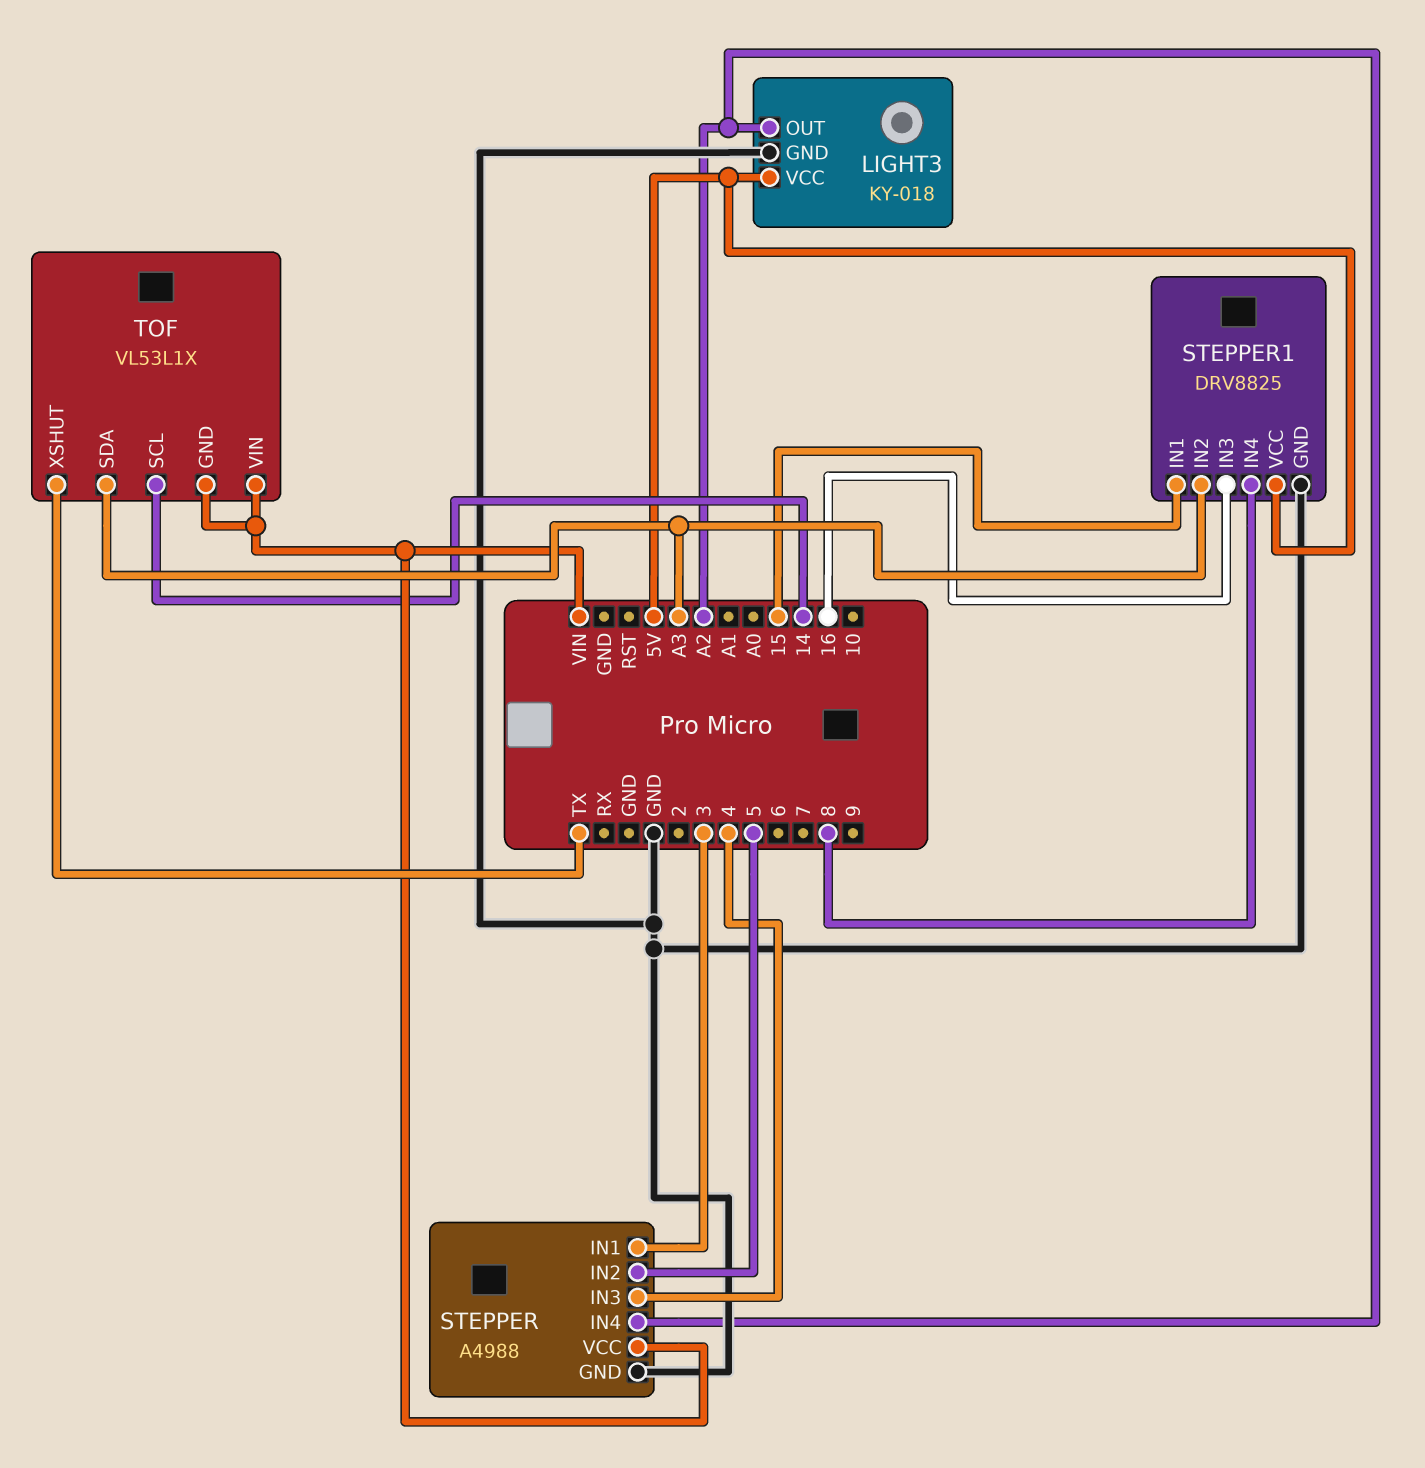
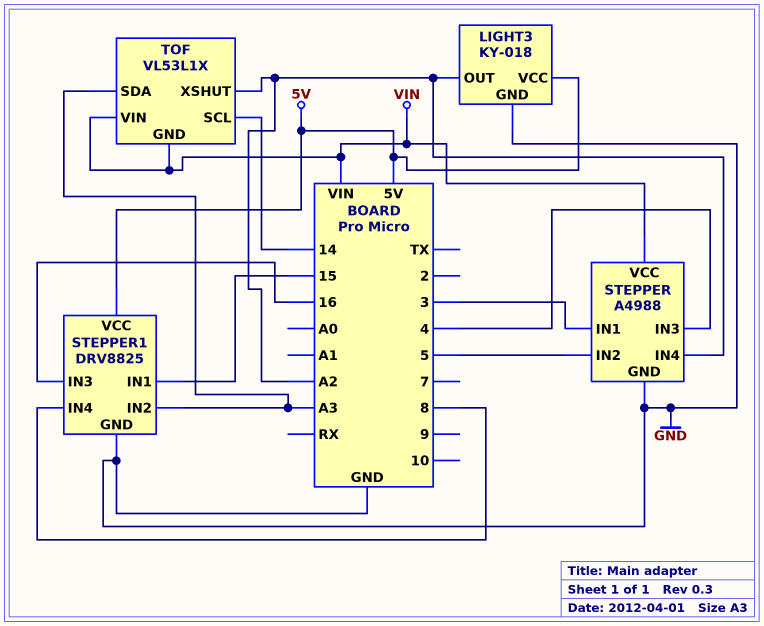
TOF pin XSHUT: TX -> A2

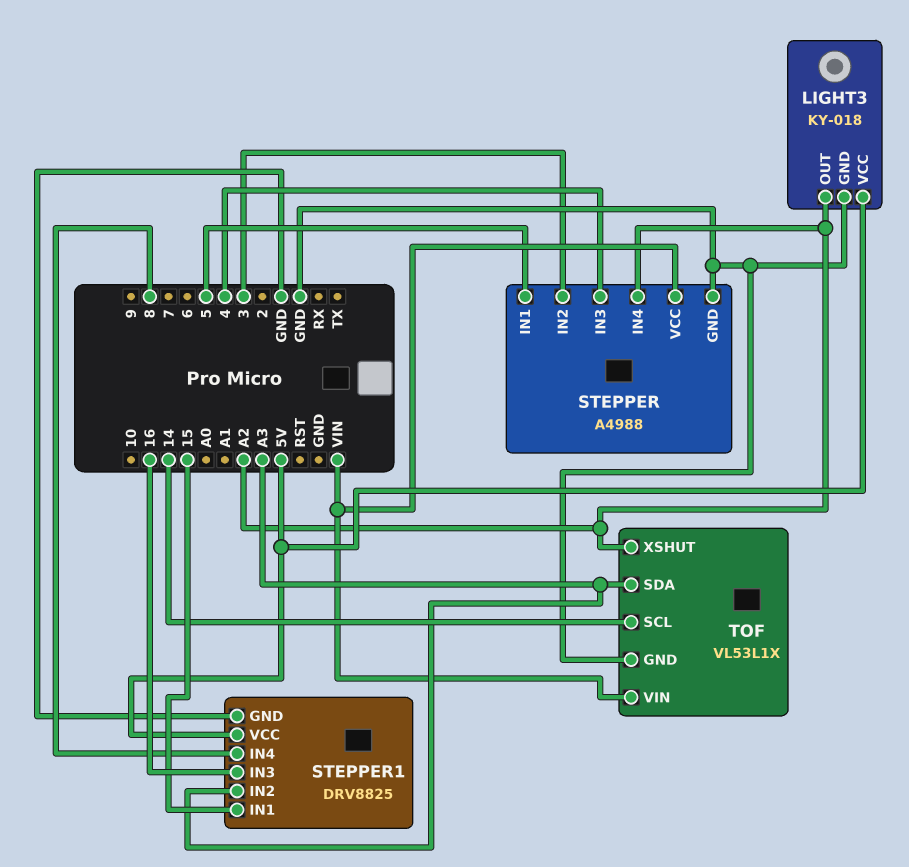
STEPPER pin IN1: 3 -> 5
STEPPER pin IN2: 5 -> 3
TOF pin GND: VIN -> GND

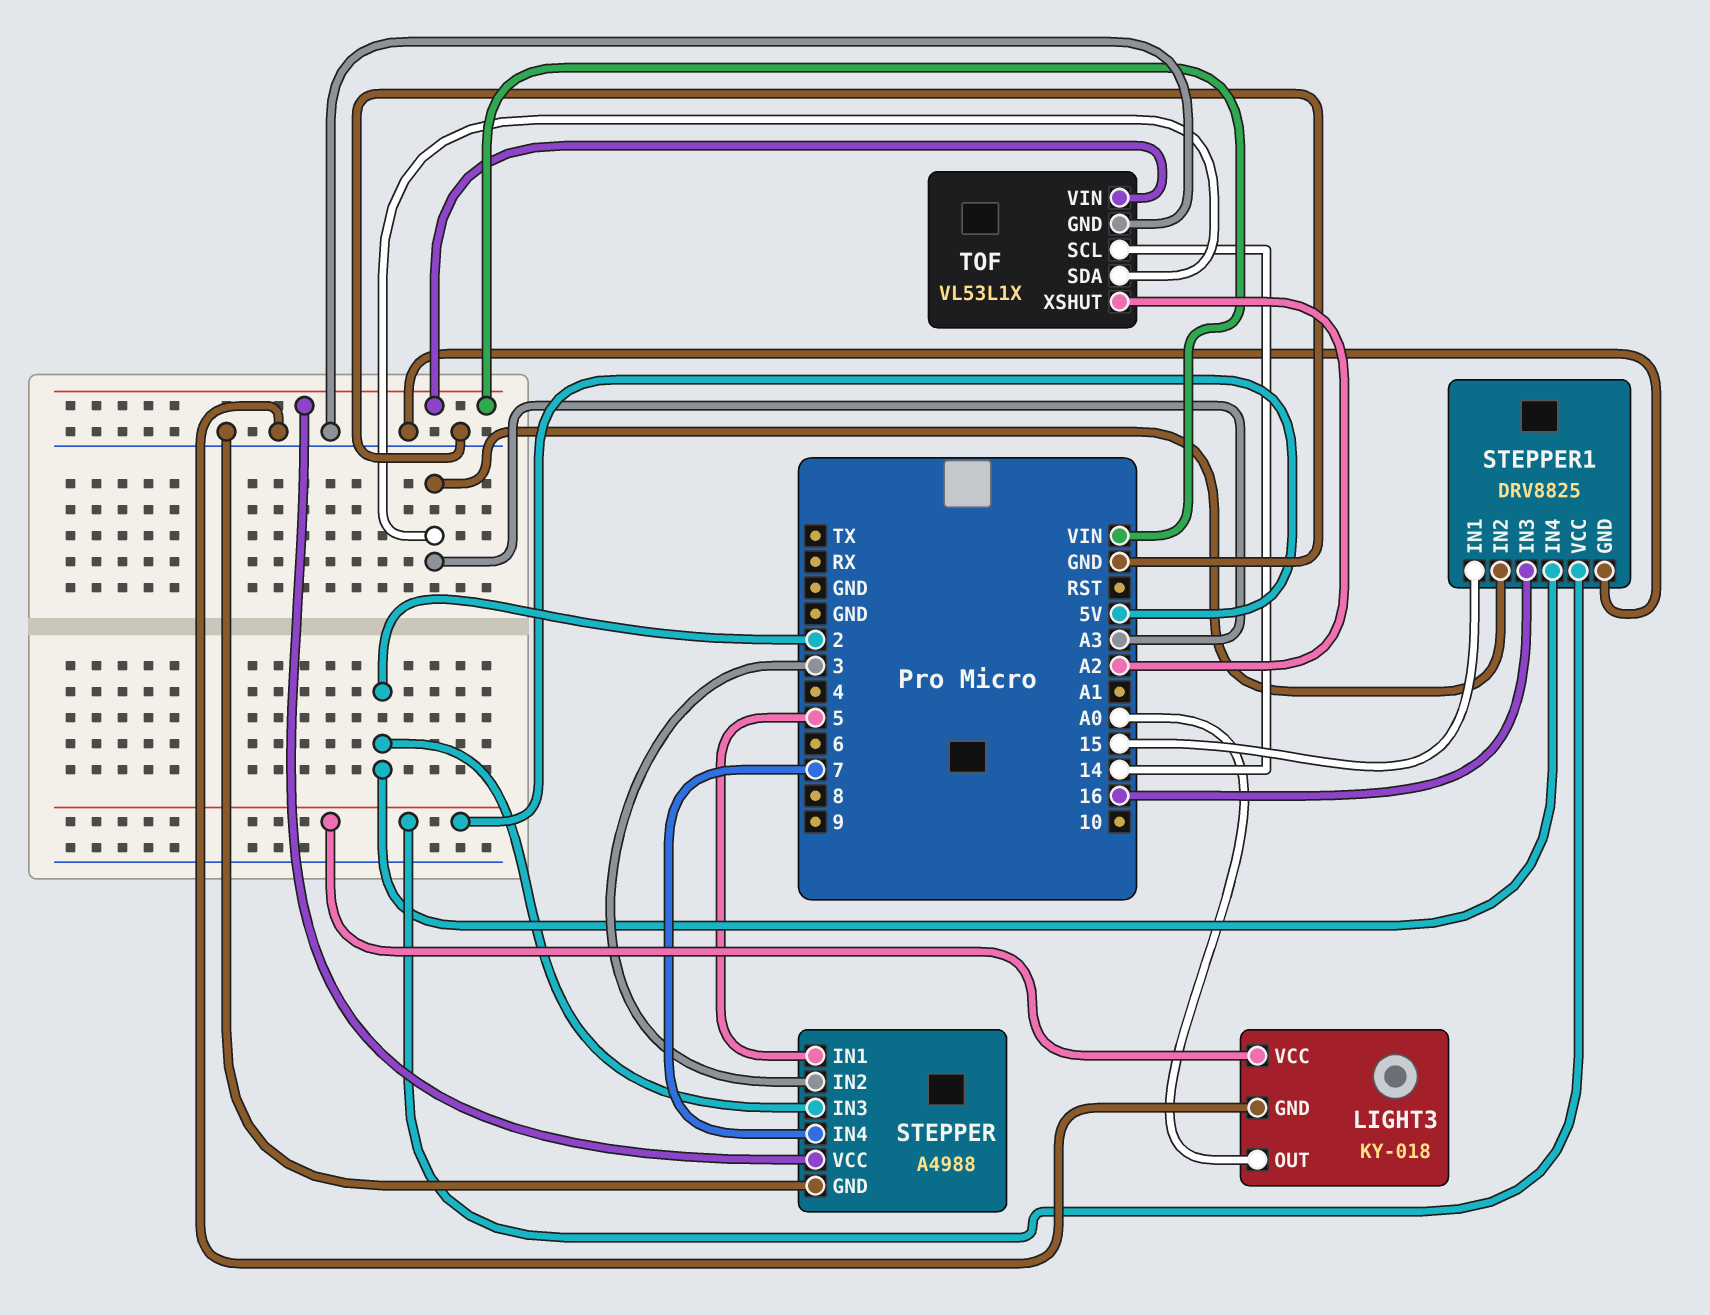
LIGHT3 pin OUT: A2 -> A0
STEPPER pin IN3: 4 -> 2
STEPPER pin IN4: A2 -> 7
STEPPER1 pin IN4: 8 -> 2

